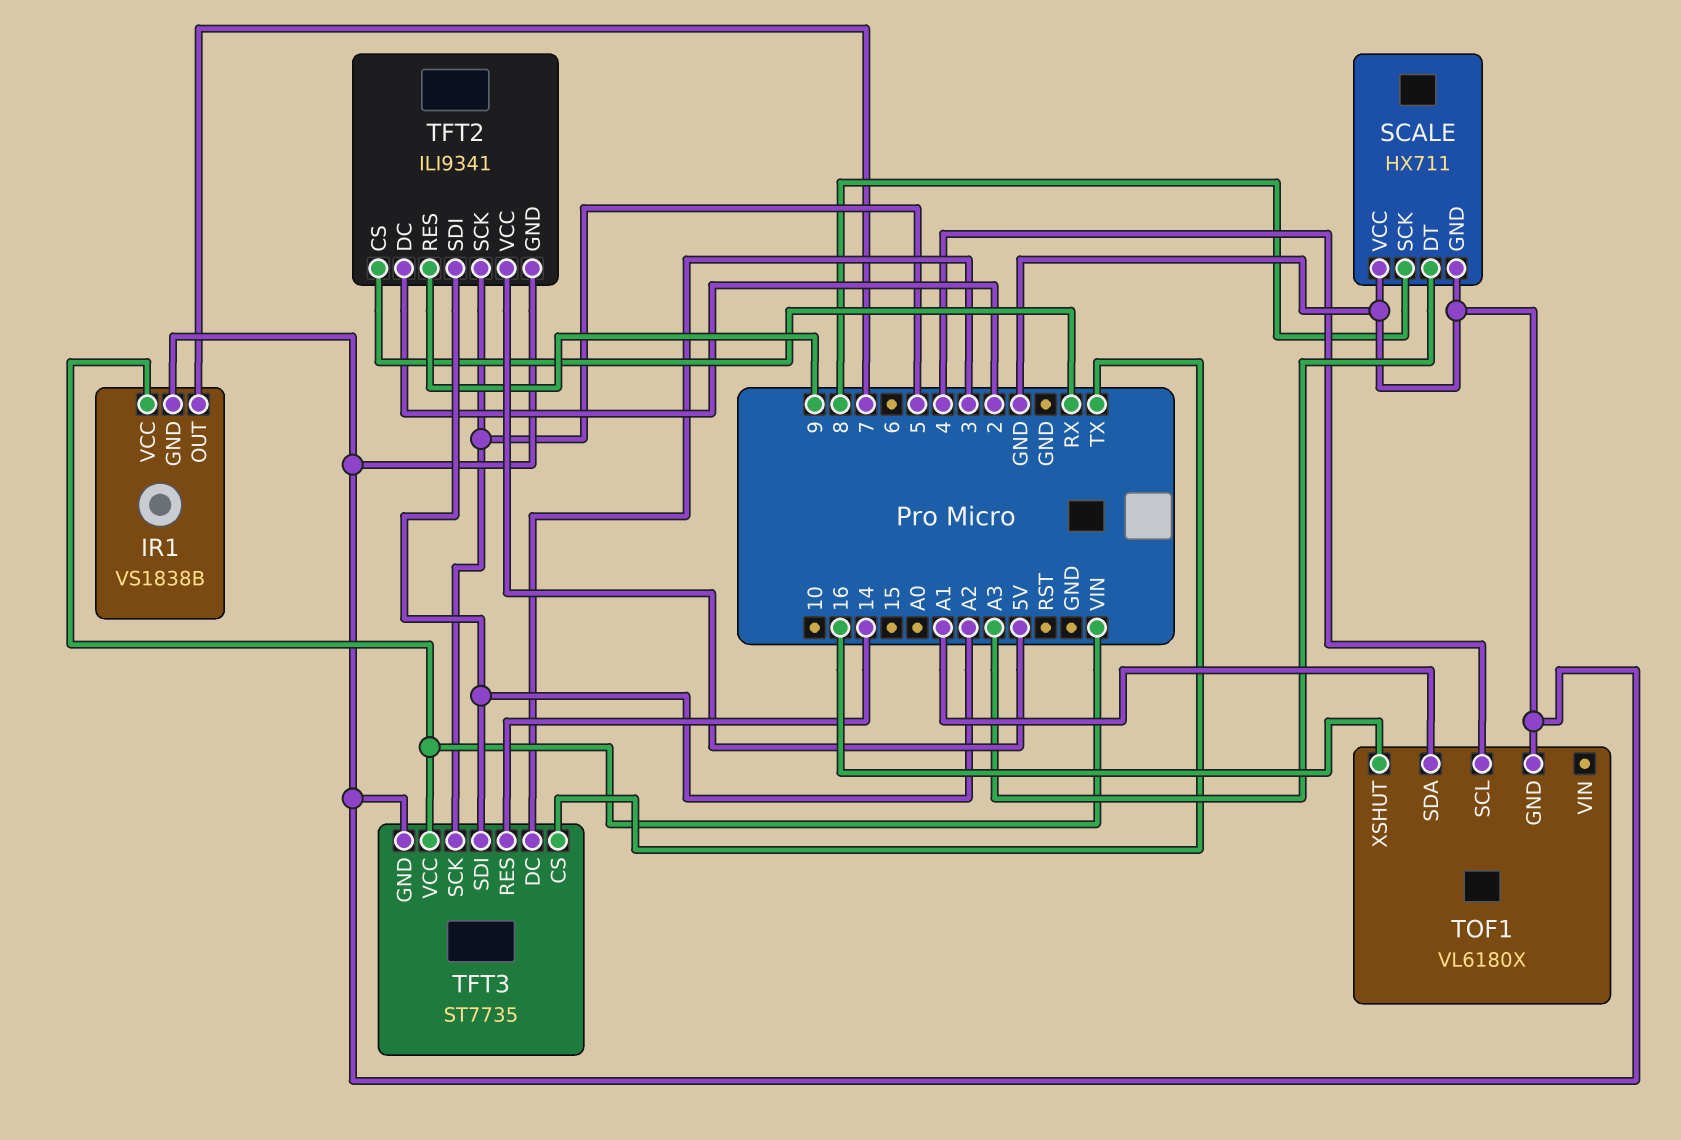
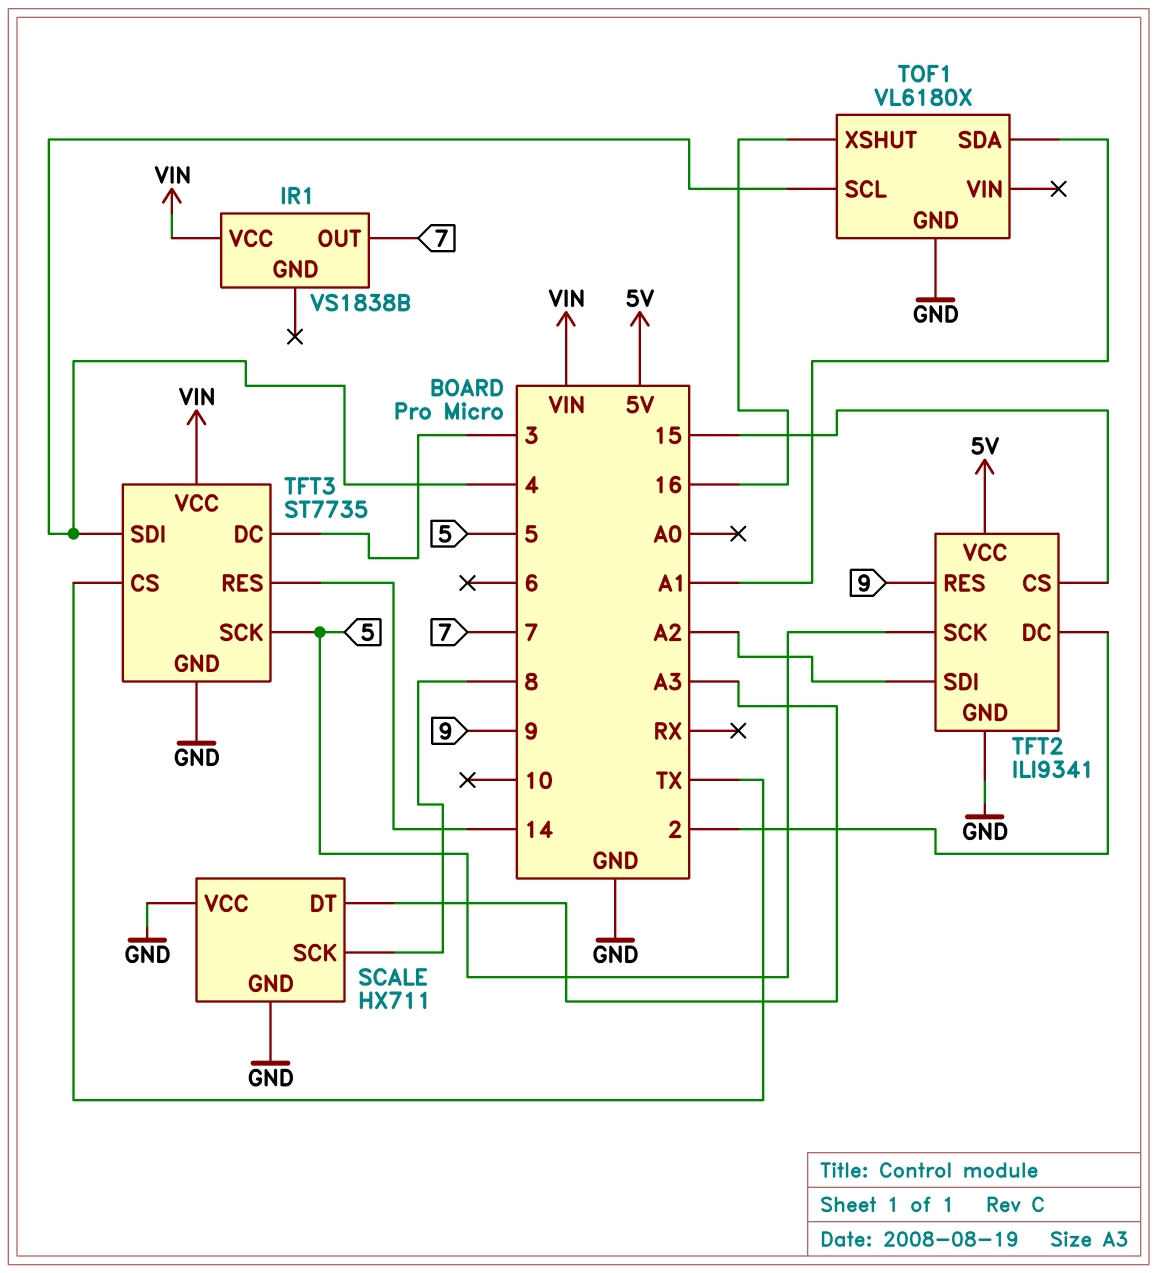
IR1 pin GND: GND -> none
TFT2 pin CS: RX -> 15
TFT3 pin SDI: A2 -> 4

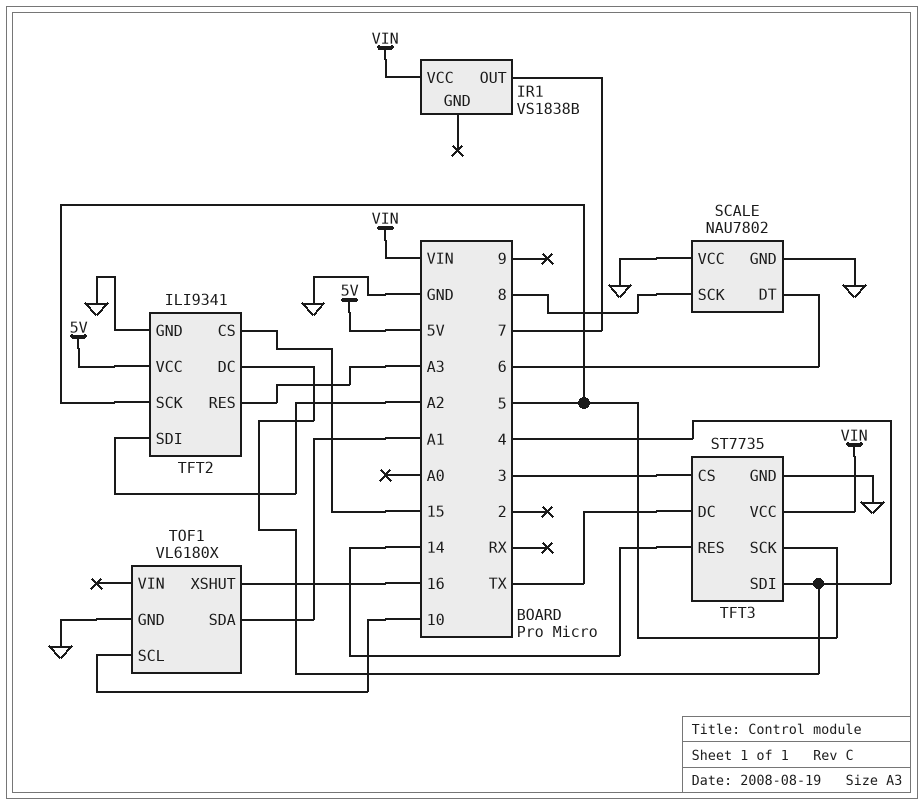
SCALE: HX711 -> NAU7802
SCALE pin DT: A3 -> 6
TFT2 pin DC: 2 -> 4
TFT2 pin RES: 9 -> A3
TFT3 pin CS: TX -> 3
TFT3 pin DC: 3 -> TX
TOF1 pin SCL: 4 -> 10

